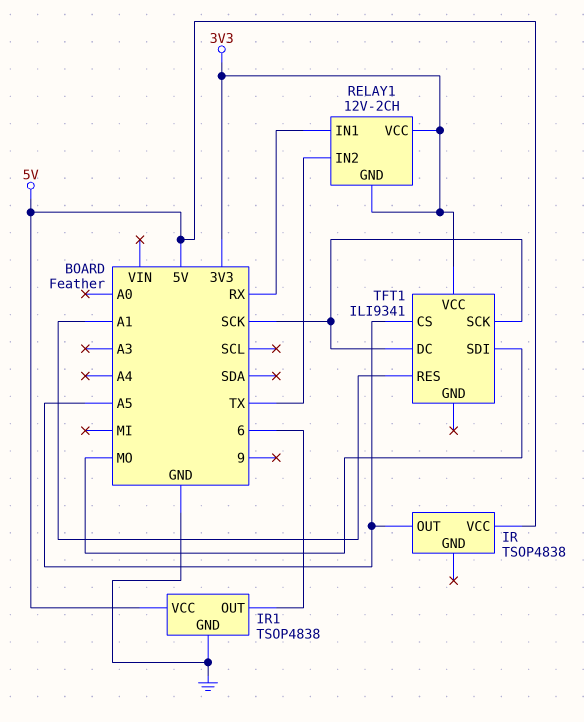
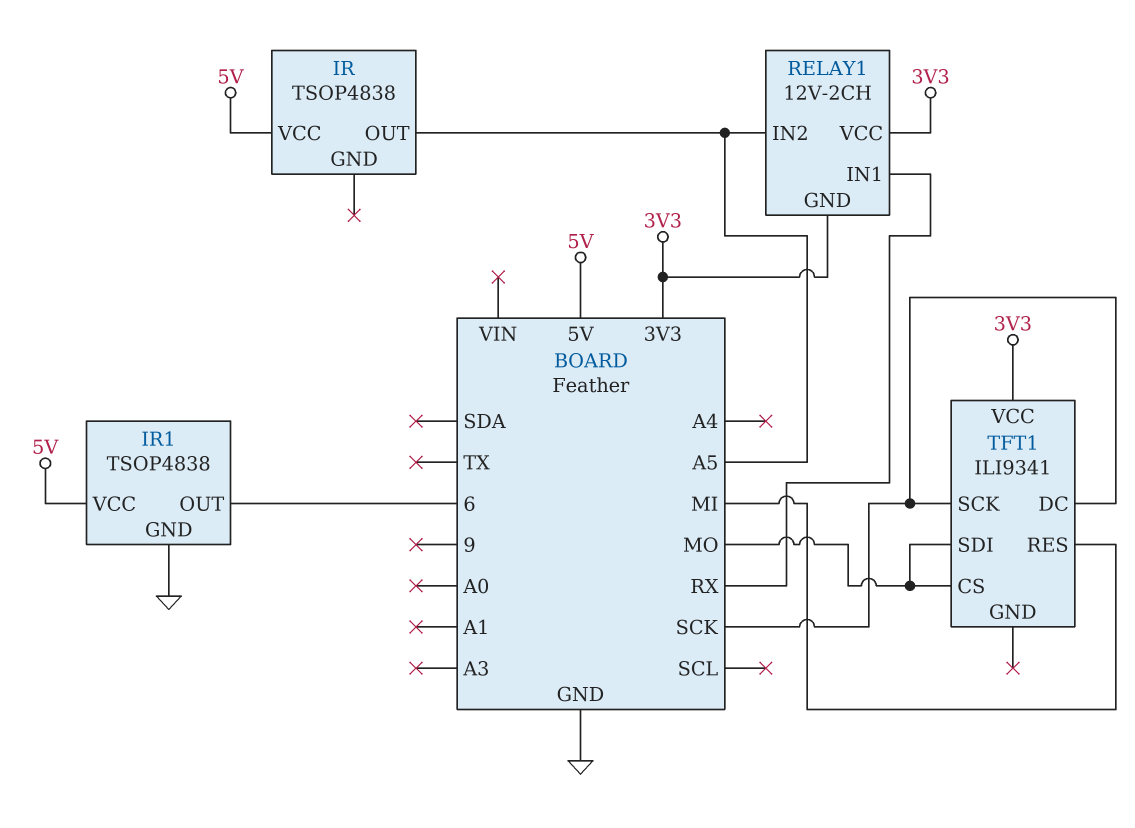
RELAY1 pin IN2: TX -> A5
TFT1 pin CS: A5 -> MO
TFT1 pin RES: A1 -> MI

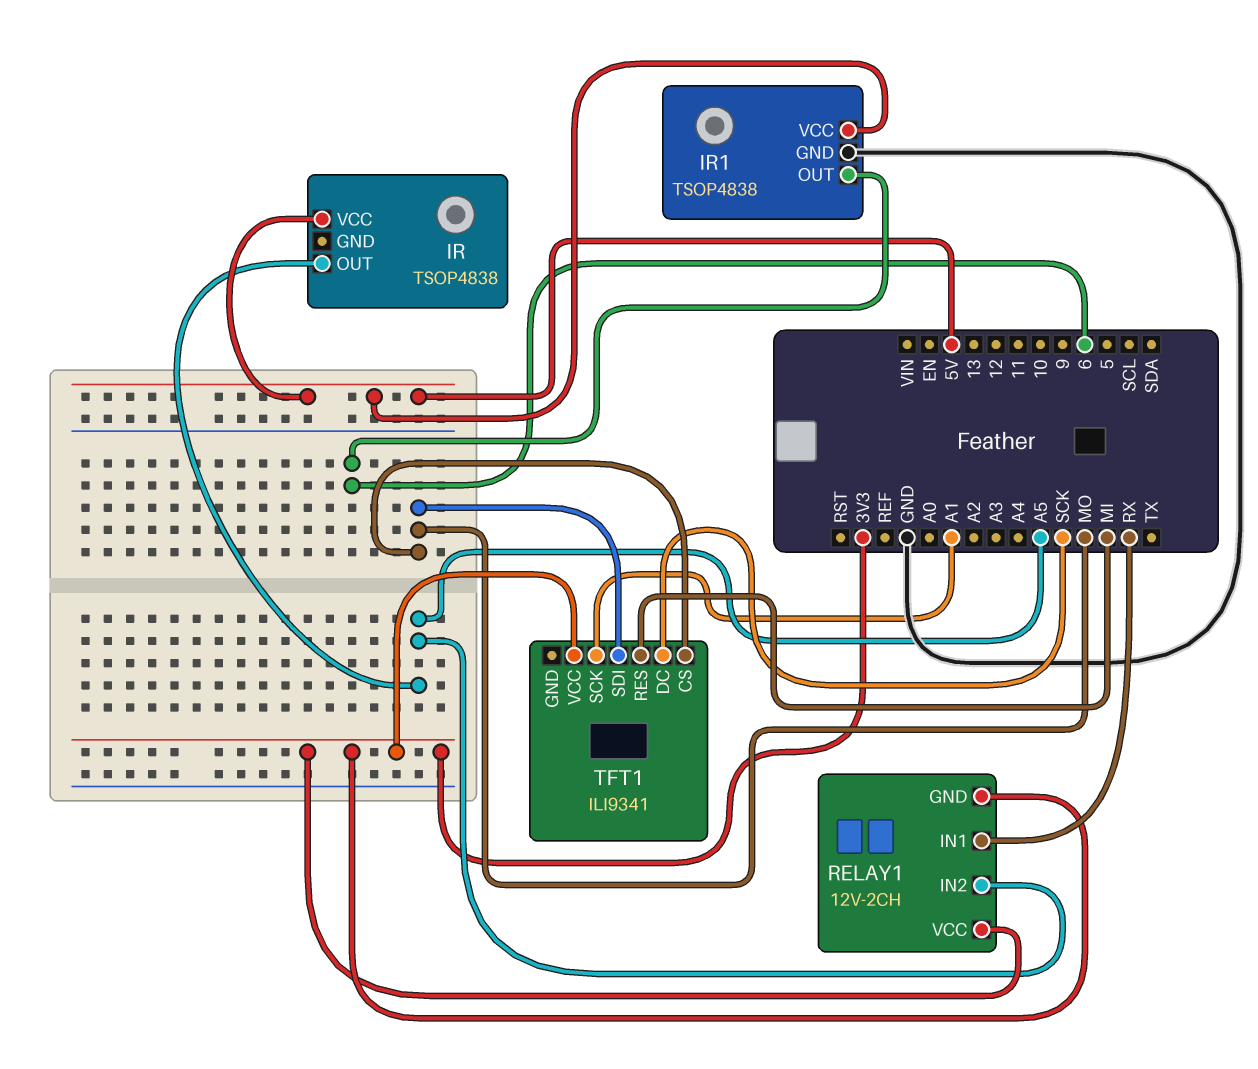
TFT1 pin SCK: SCK -> A1

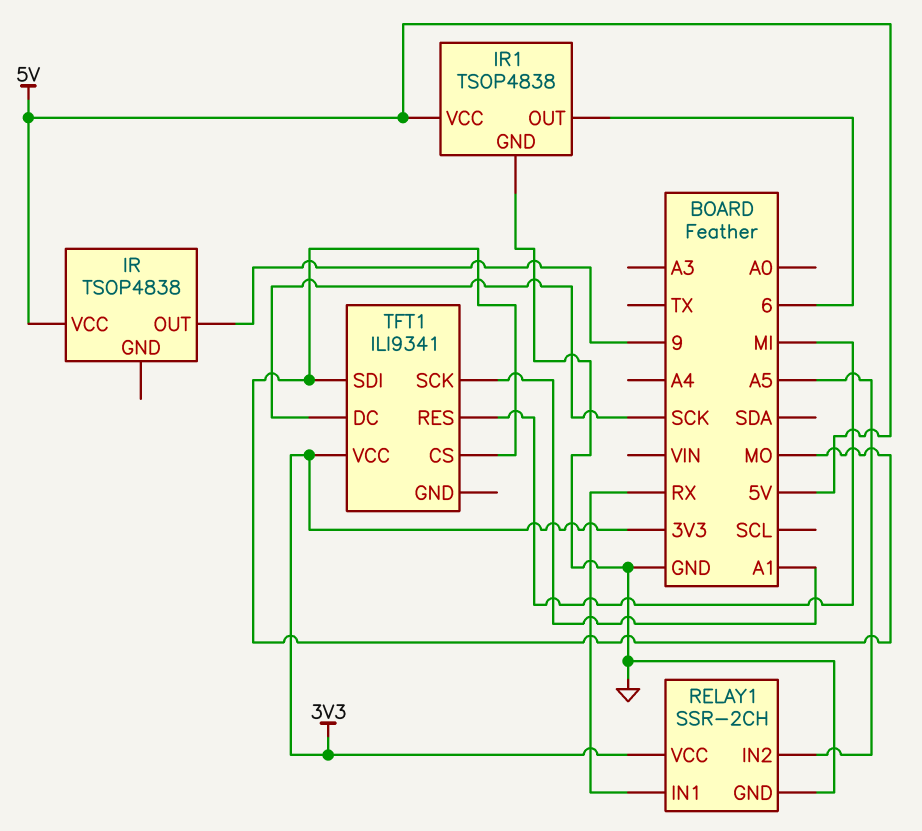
IR pin OUT: A5 -> 9
RELAY1: 12V-2CH -> SSR-2CH
RELAY1 pin GND: 3V3 -> GND

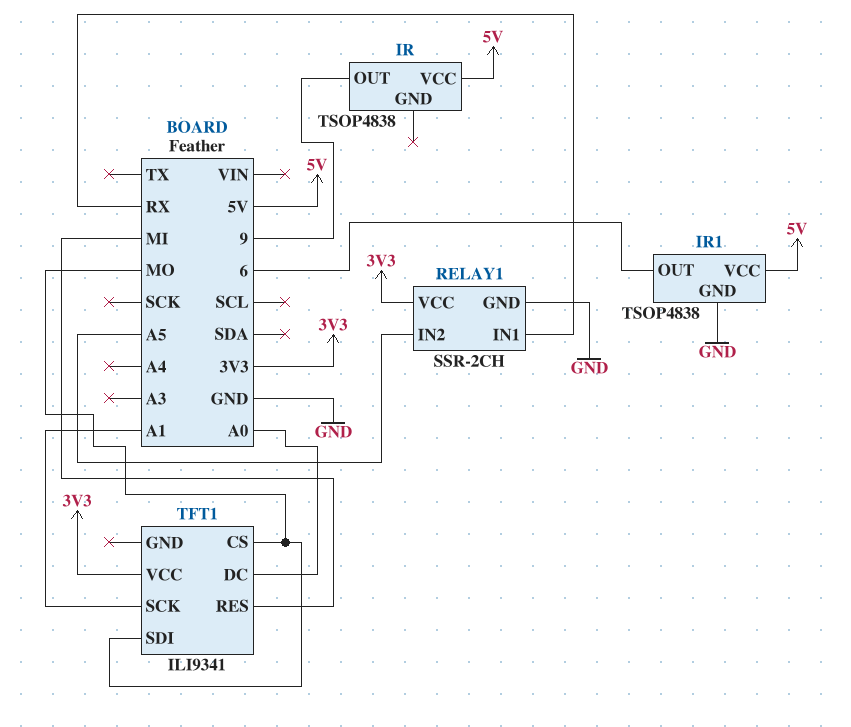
TFT1 pin DC: SCK -> A0

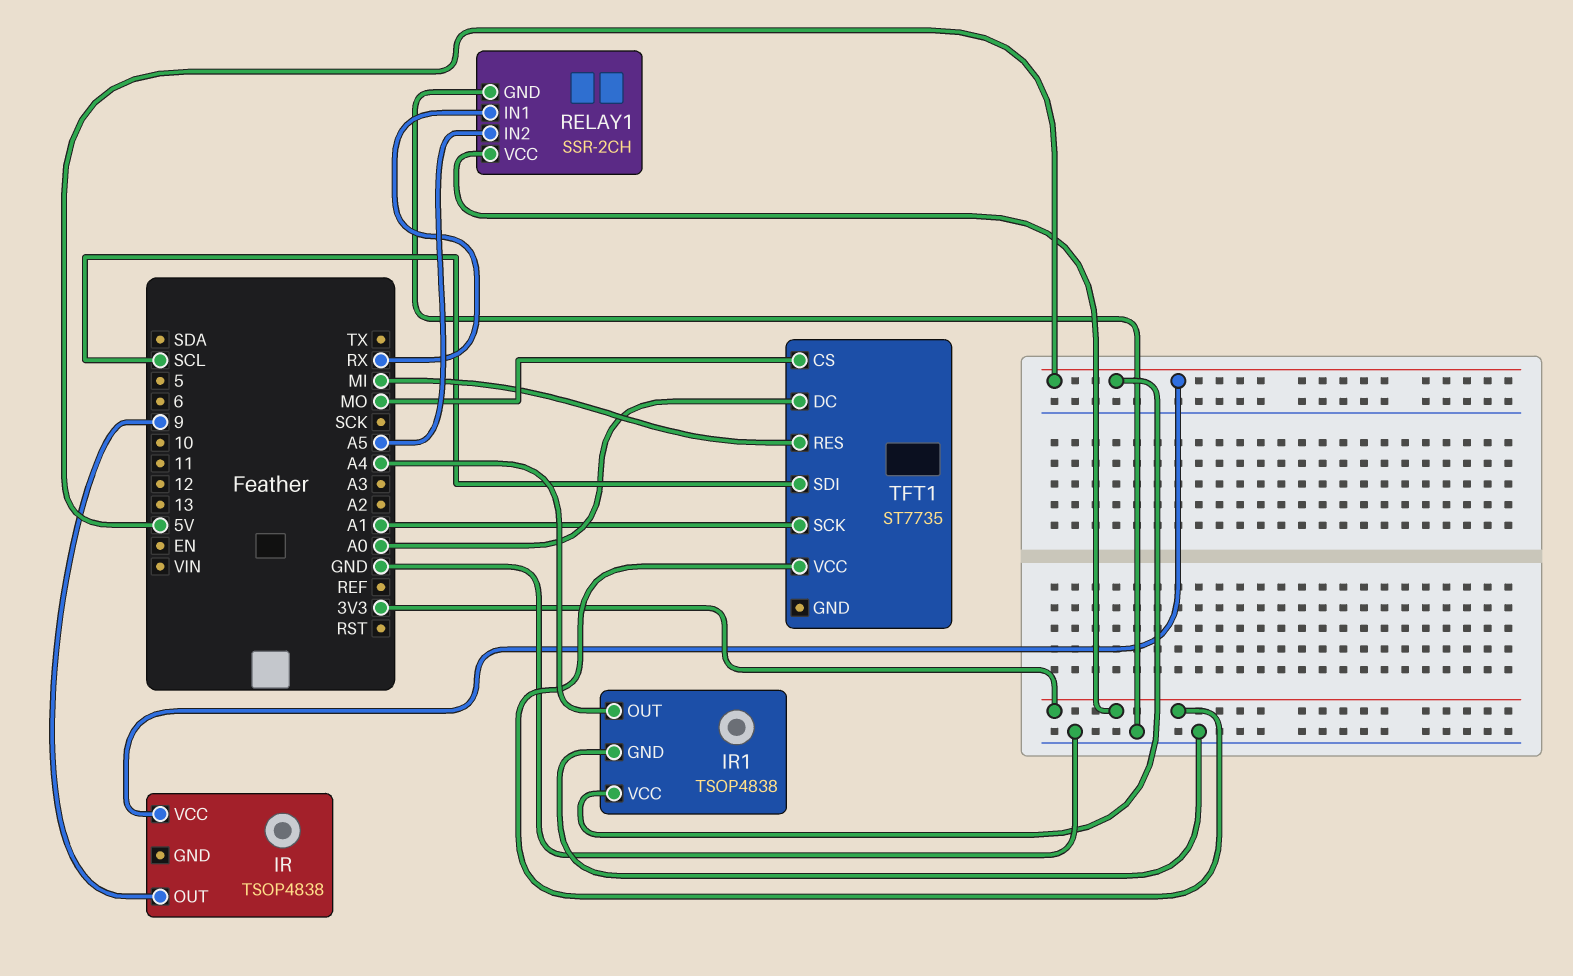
IR1 pin OUT: 6 -> A4
TFT1: ILI9341 -> ST7735
TFT1 pin SDI: MO -> SCL

